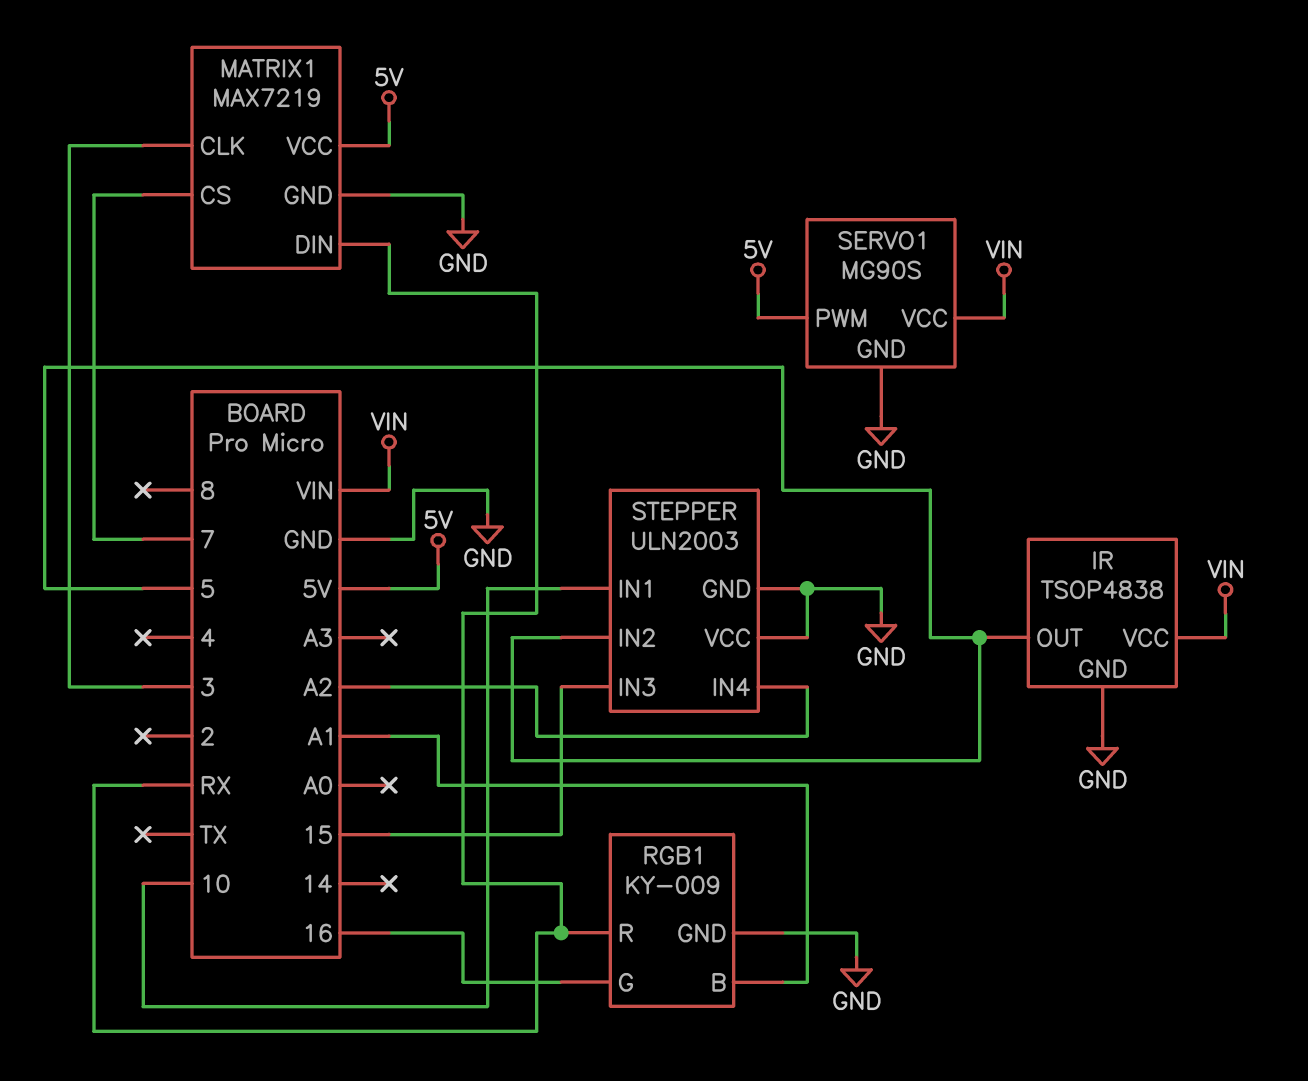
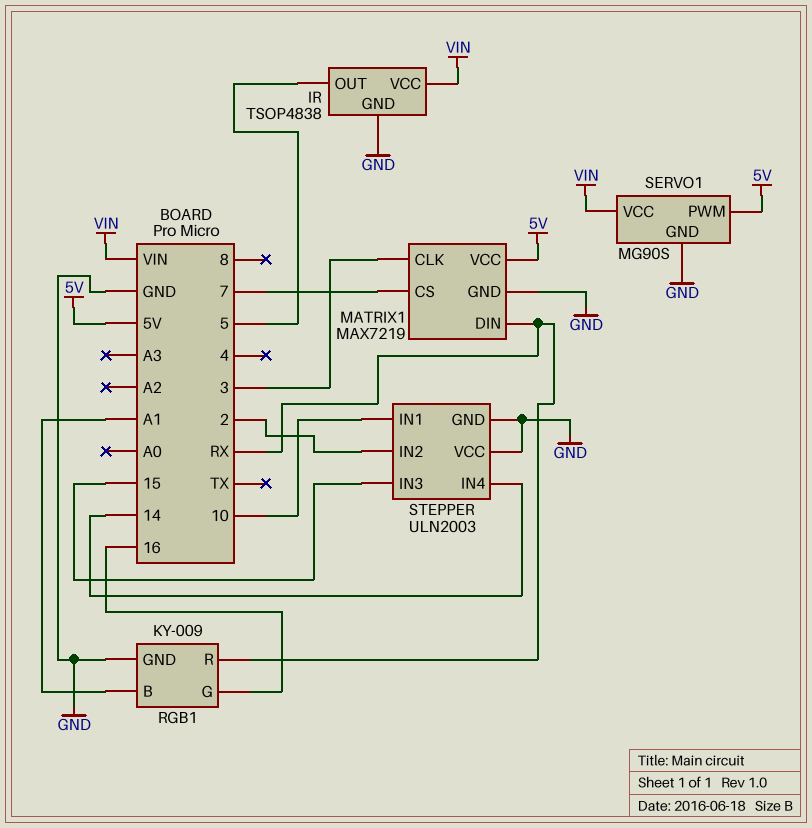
STEPPER pin IN2: 5 -> 2
STEPPER pin IN4: A2 -> 14

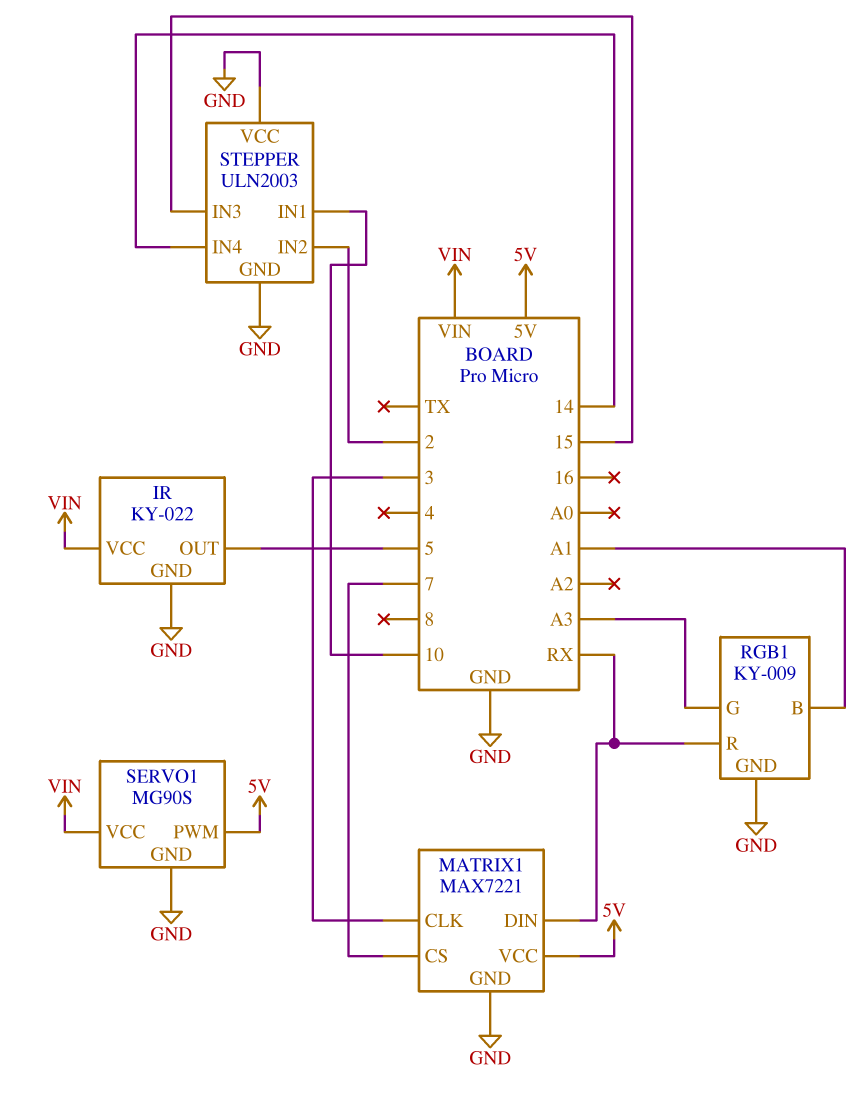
IR: TSOP4838 -> KY-022
MATRIX1: MAX7219 -> MAX7221
RGB1 pin G: 16 -> A3

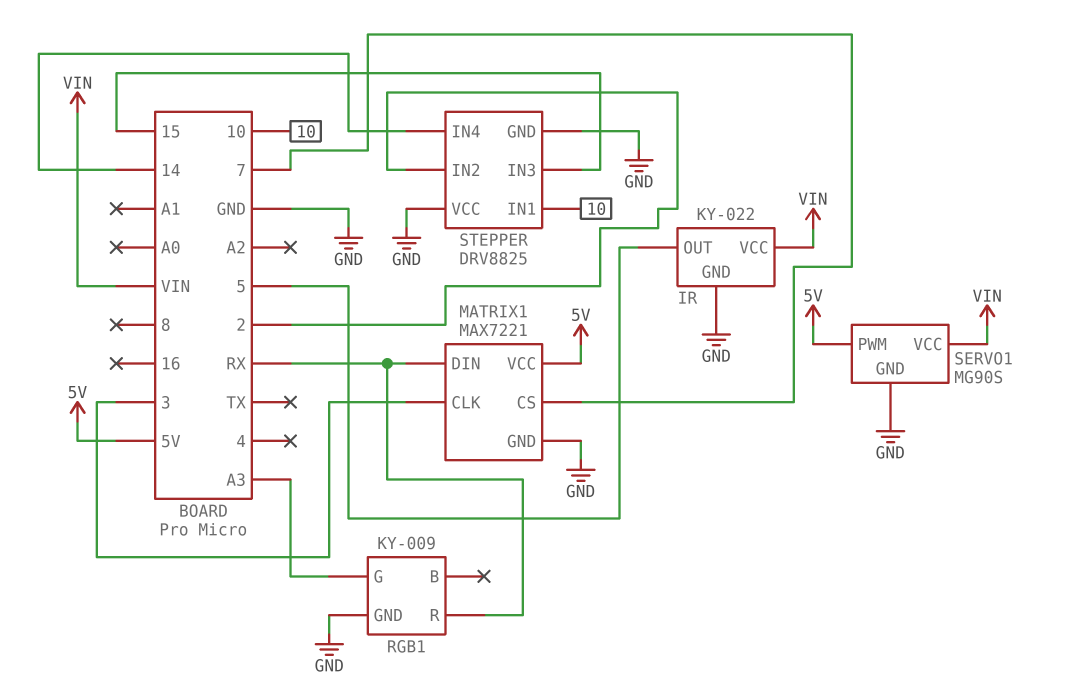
RGB1 pin B: A1 -> none
STEPPER: ULN2003 -> DRV8825

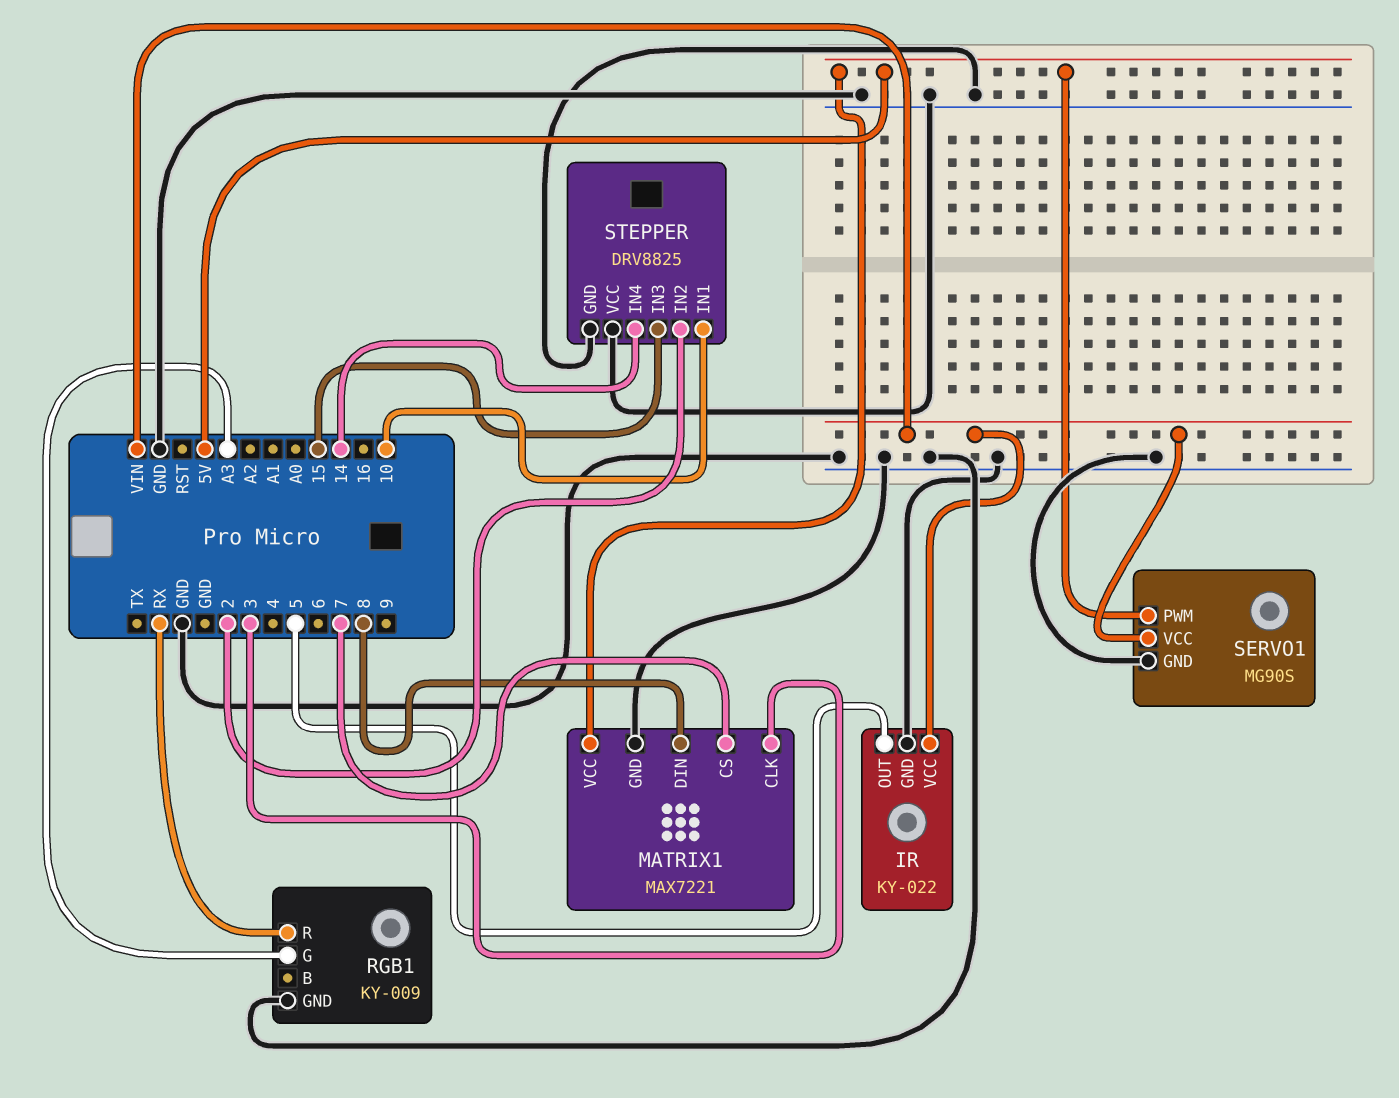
MATRIX1 pin DIN: RX -> 8

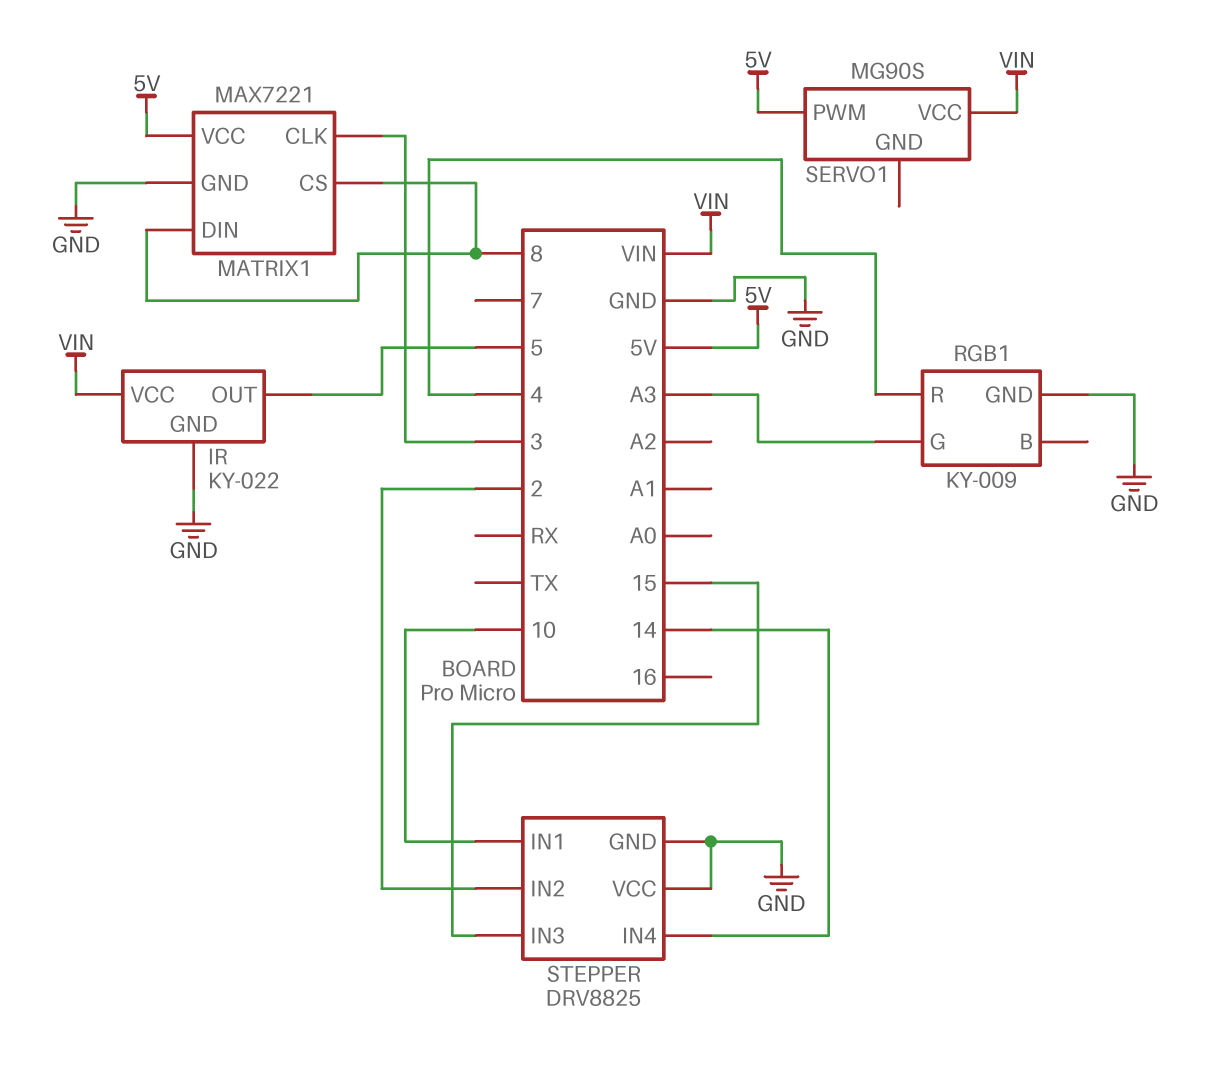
MATRIX1 pin CS: 7 -> 8
RGB1 pin R: RX -> 4
SERVO1 pin GND: GND -> none

